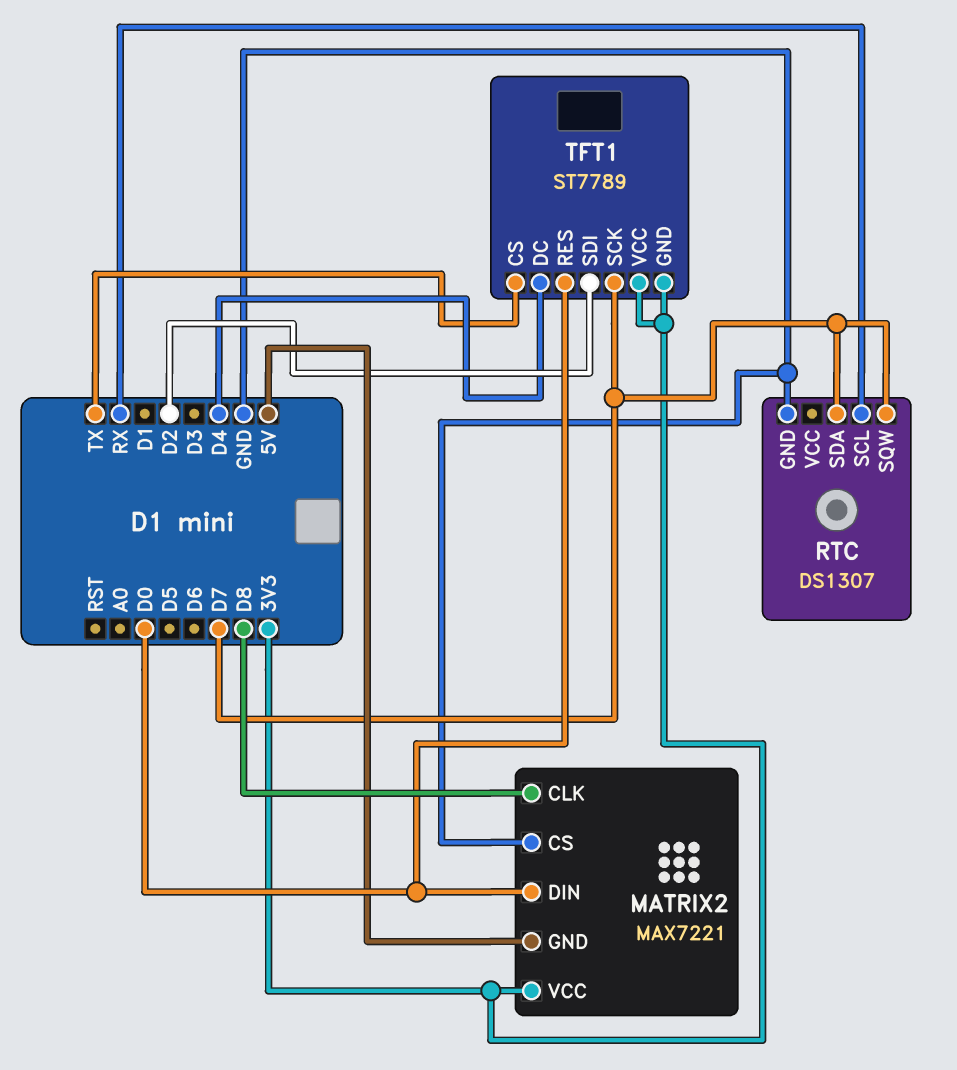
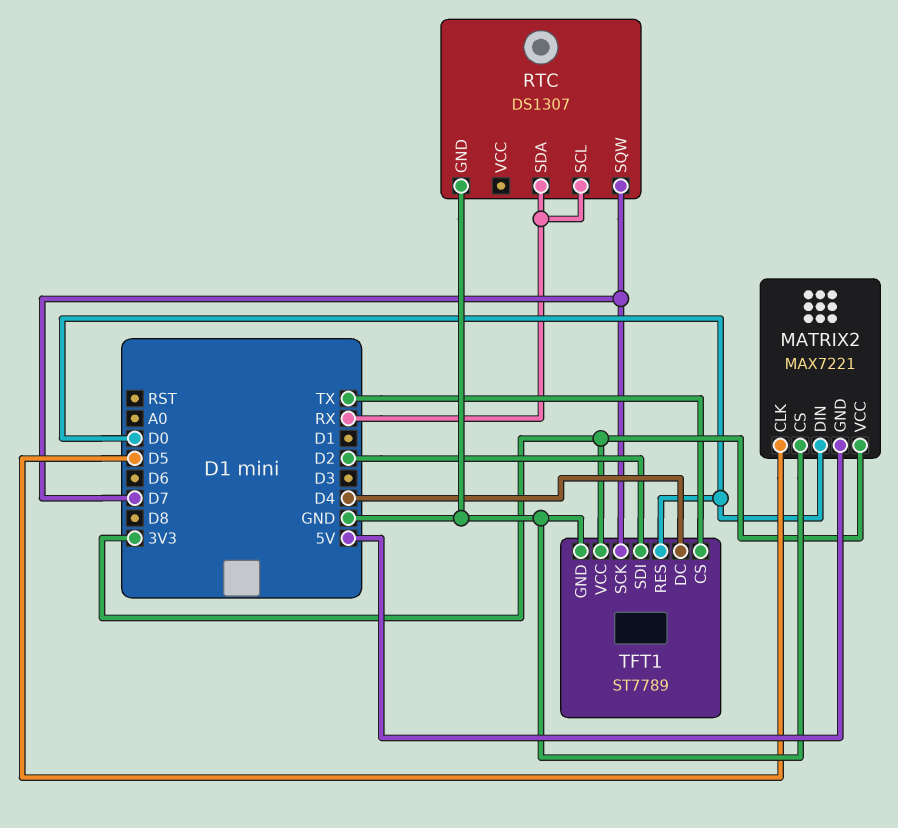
MATRIX2 pin CLK: D8 -> D5
RTC pin SDA: D7 -> RX
TFT1 pin GND: 3V3 -> GND

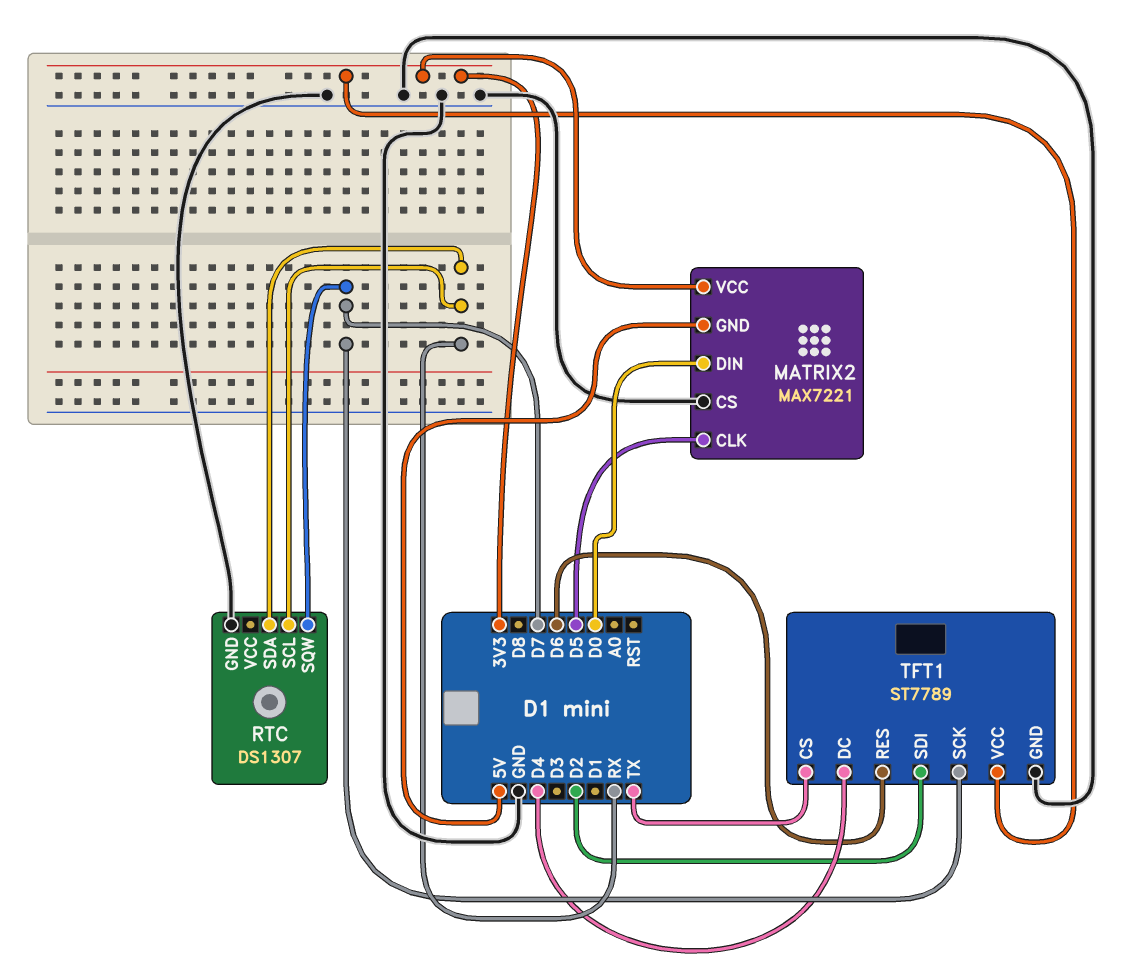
TFT1 pin RES: D0 -> D6

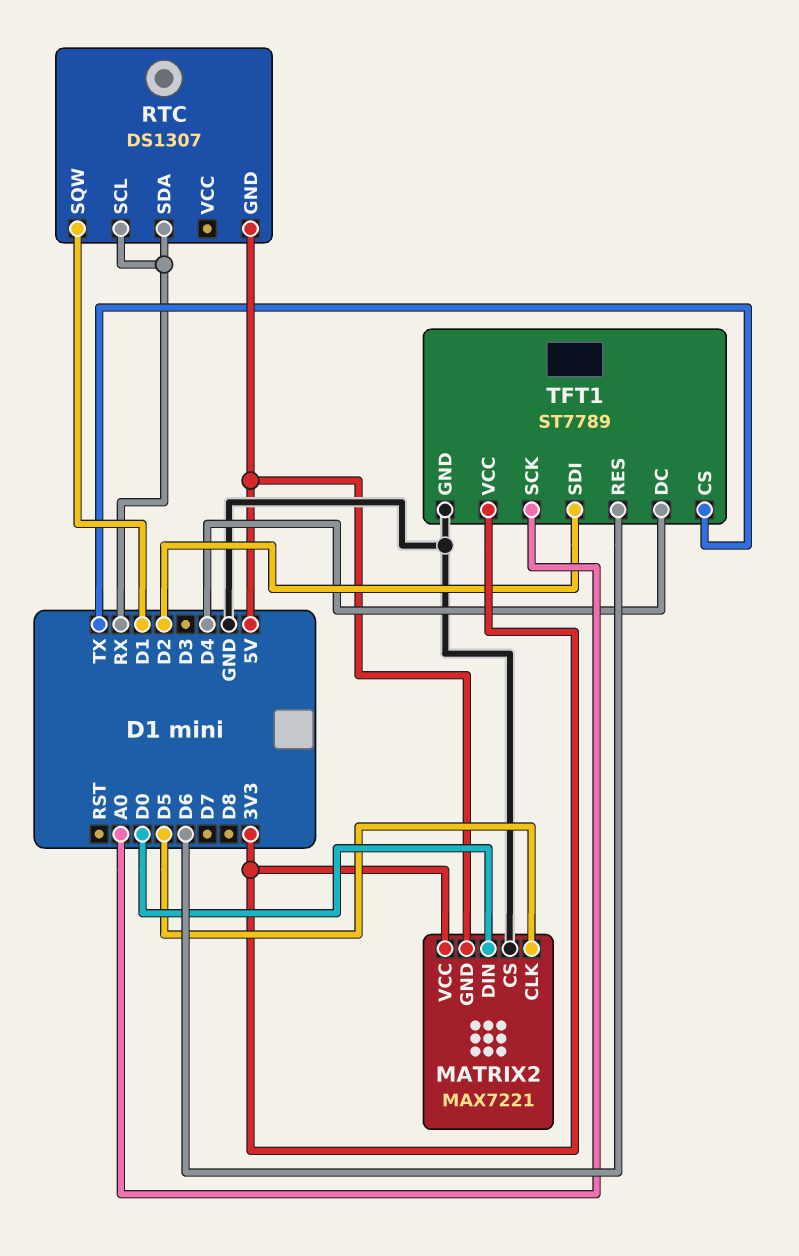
RTC pin GND: GND -> 5V
RTC pin SQW: D7 -> D1
TFT1 pin SCK: D7 -> A0

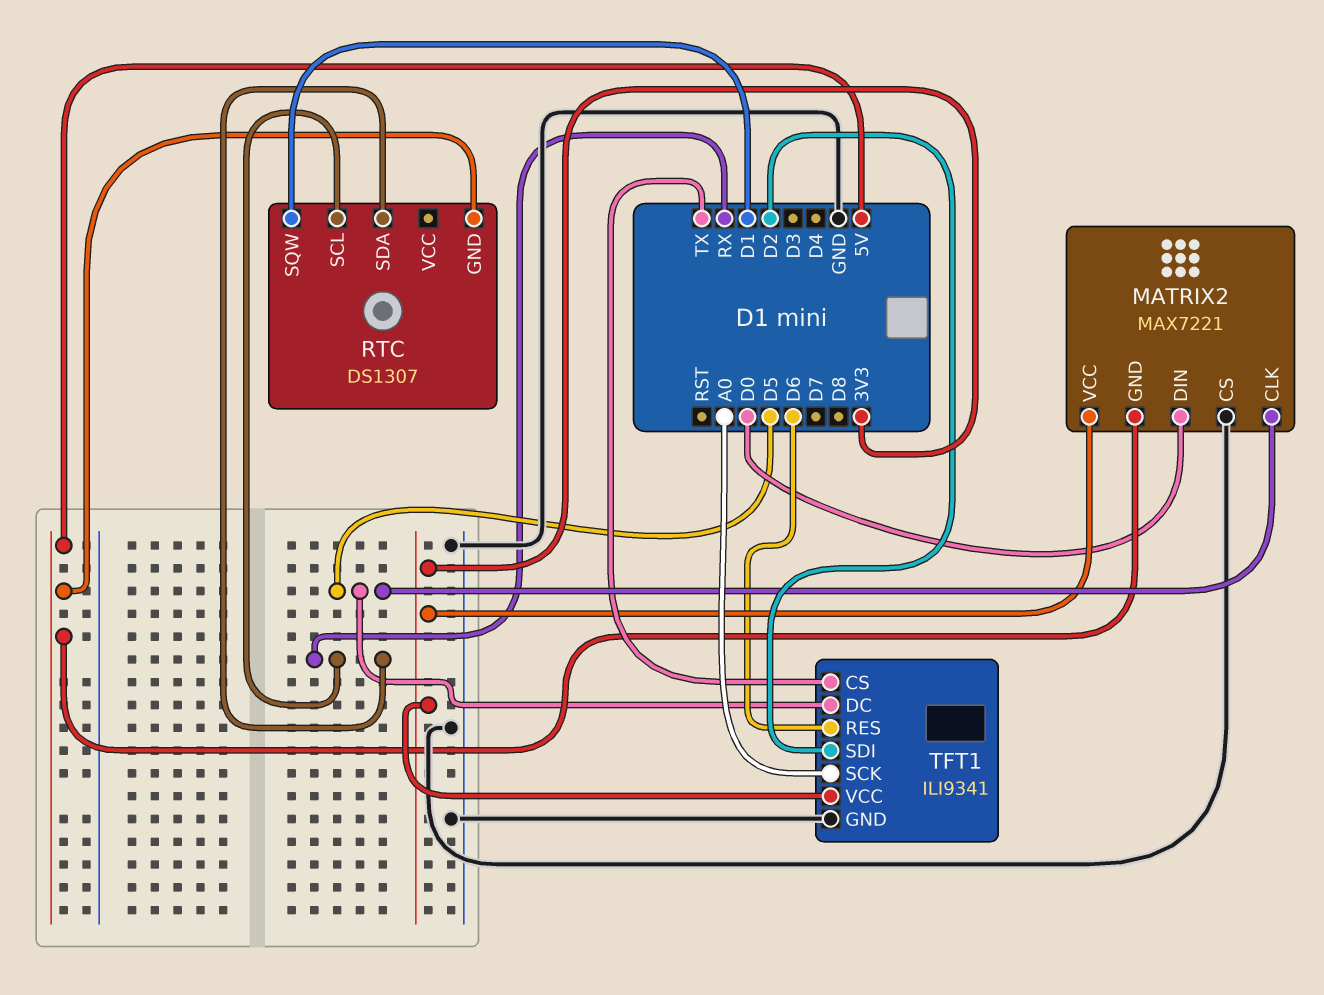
TFT1: ST7789 -> ILI9341
TFT1 pin DC: D4 -> D5

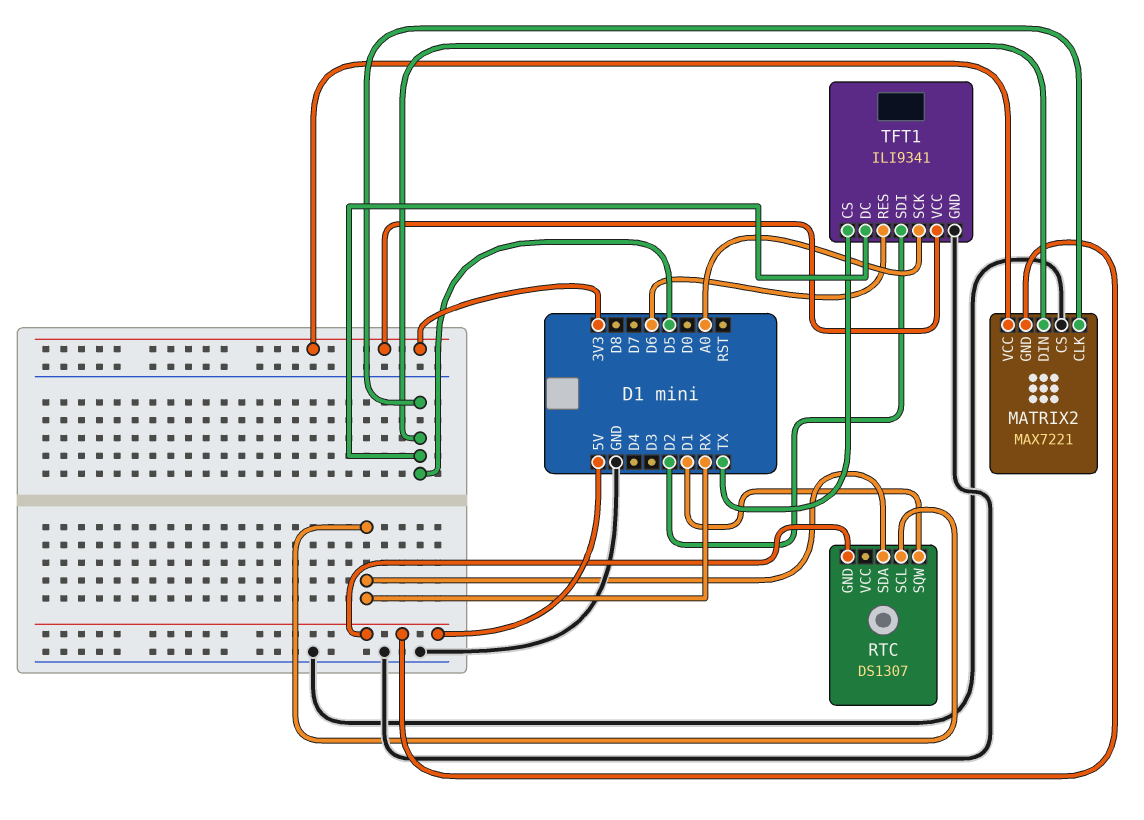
MATRIX2 pin DIN: D0 -> D5

